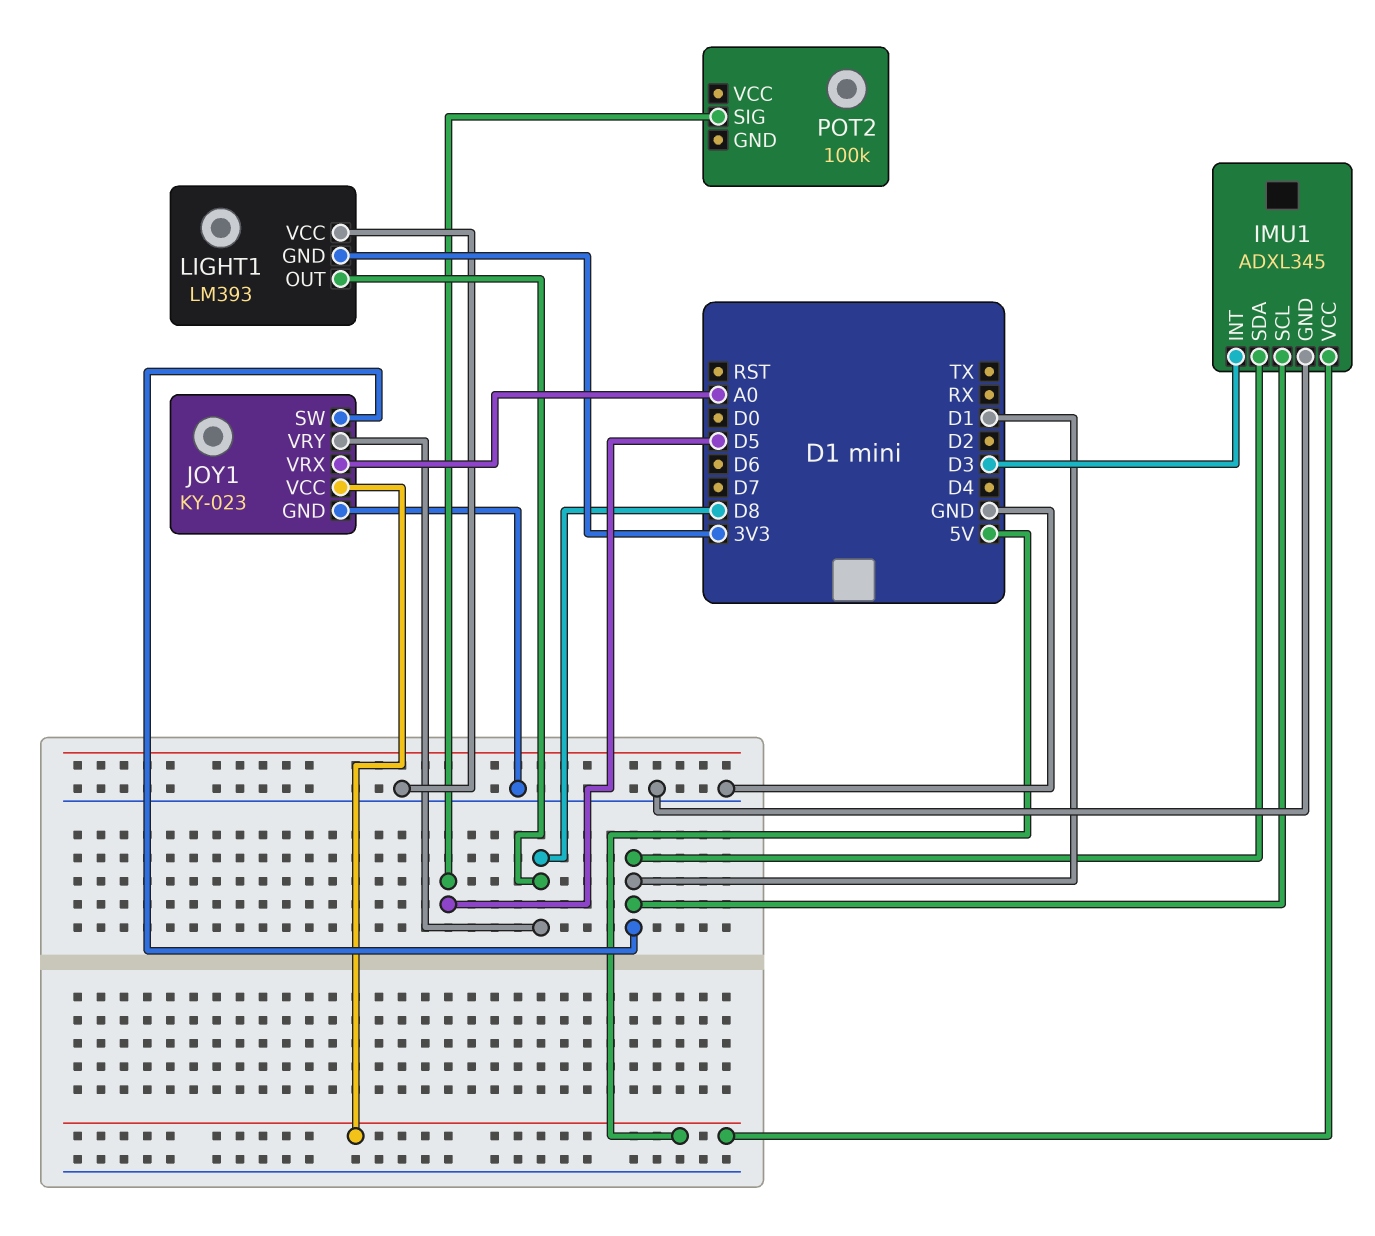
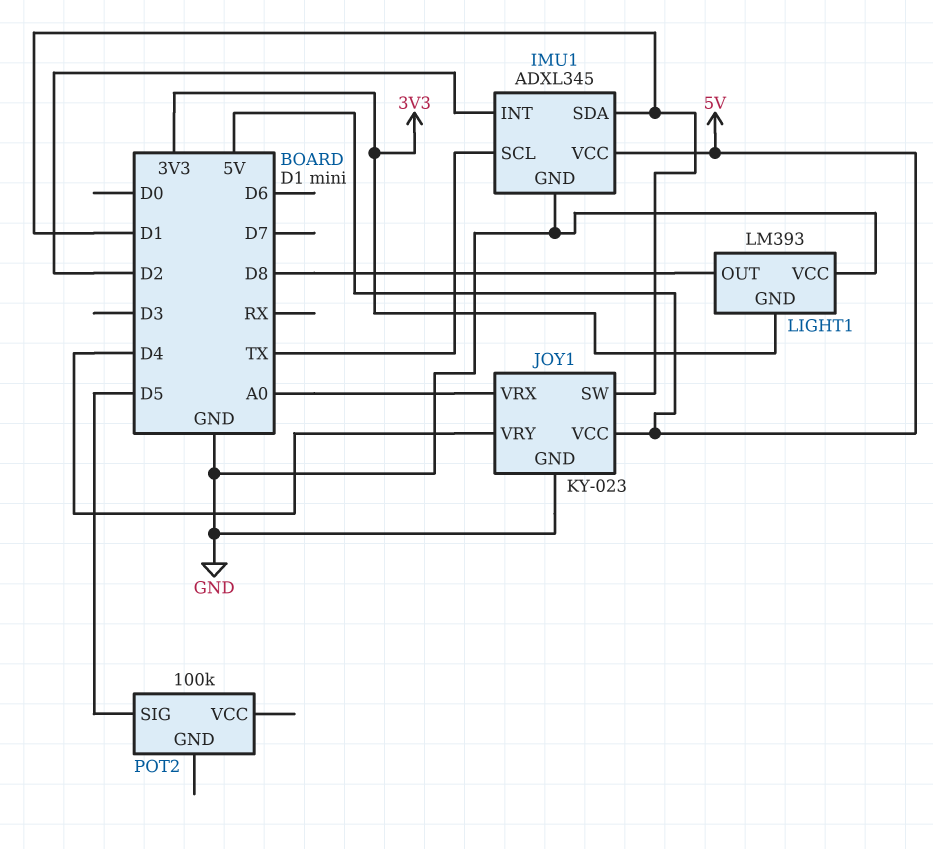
IMU1 pin INT: D3 -> D2
IMU1 pin SCL: D1 -> TX
JOY1 pin VRY: D8 -> D4

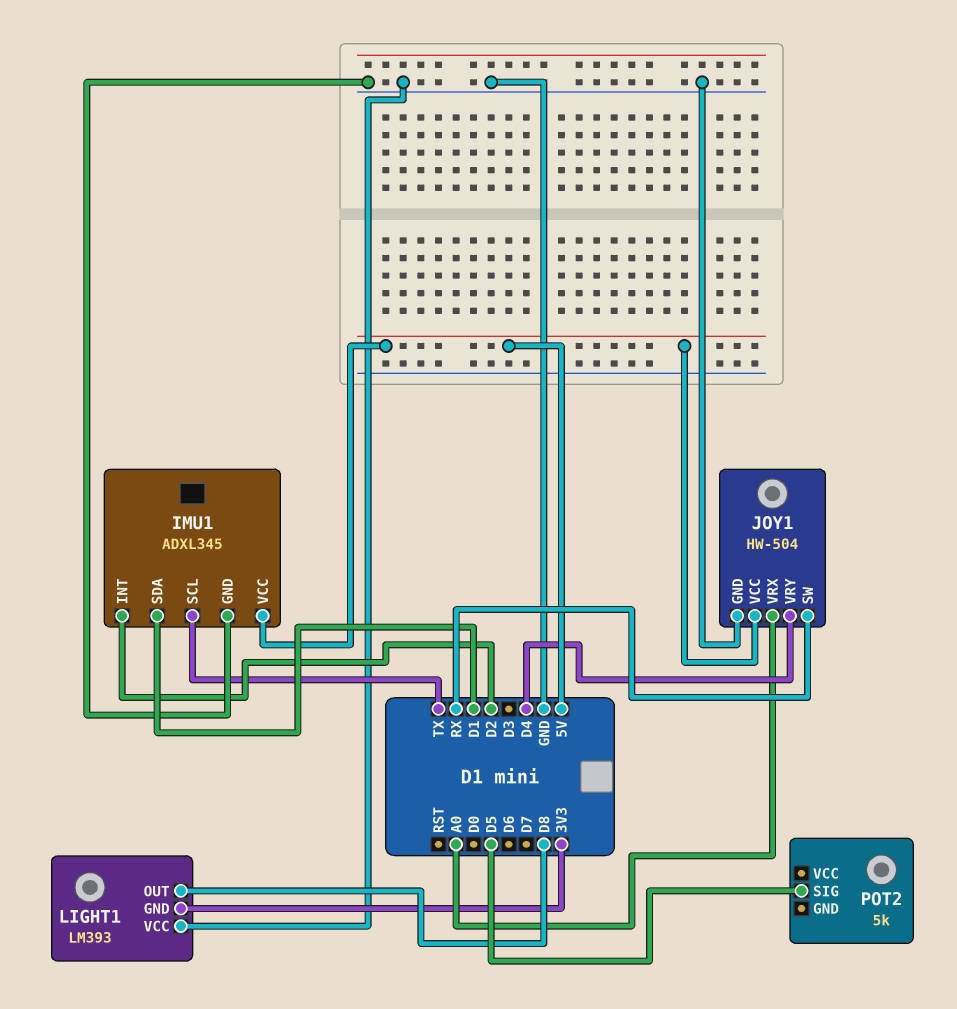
JOY1: KY-023 -> HW-504
JOY1 pin SW: D1 -> RX
POT2: 100k -> 5k

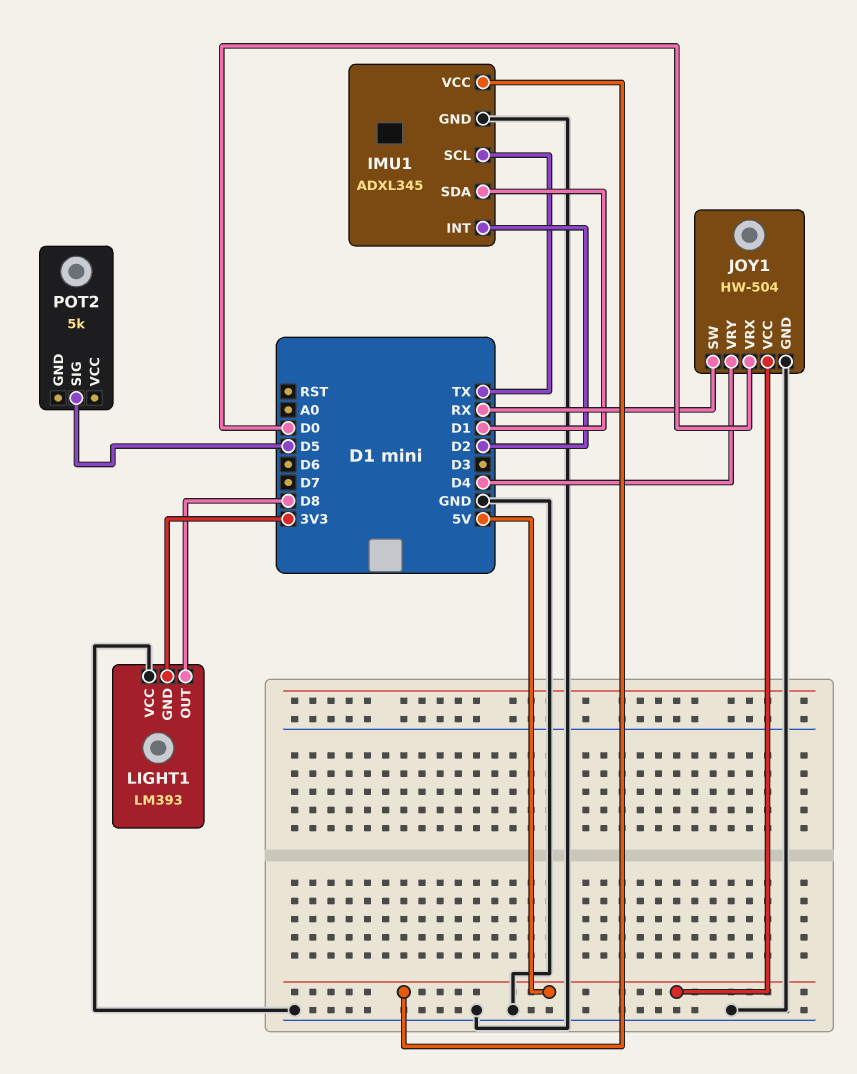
JOY1 pin VRX: A0 -> D0

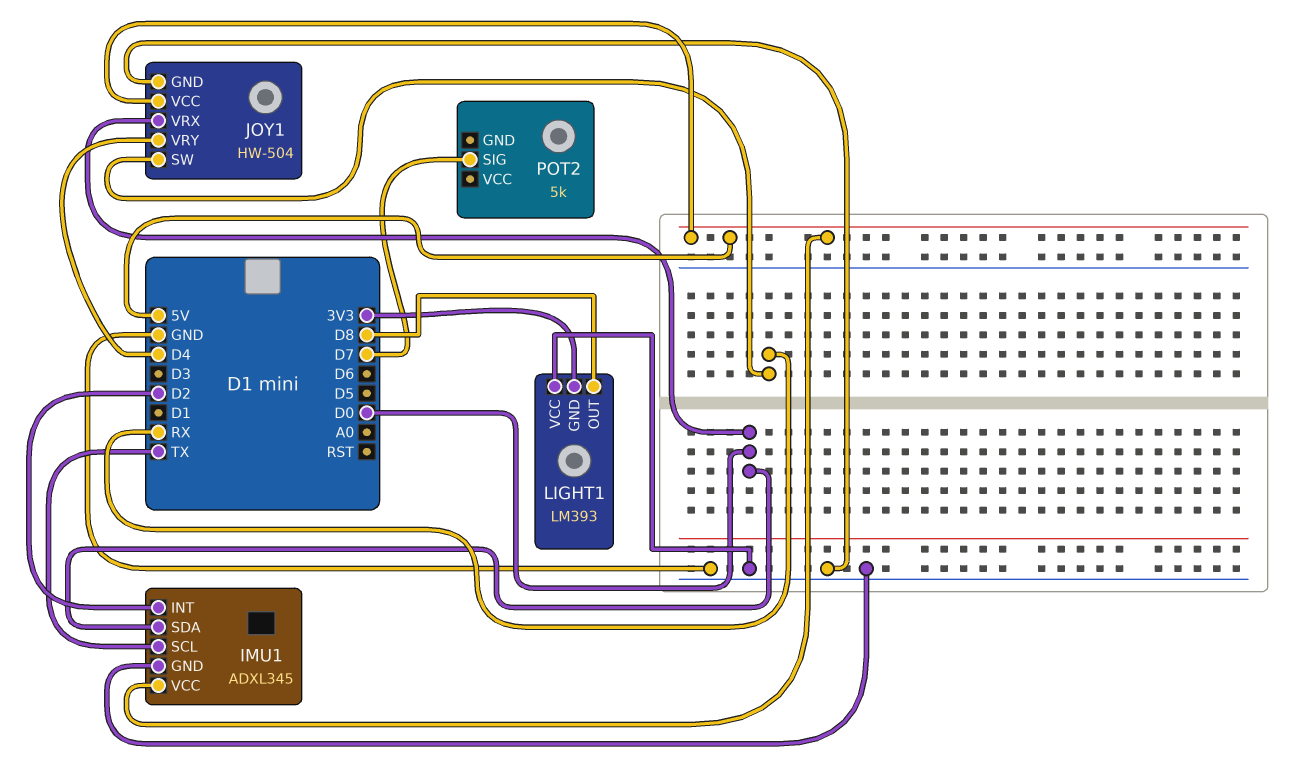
IMU1 pin SDA: D1 -> D0
POT2 pin SIG: D5 -> D7

